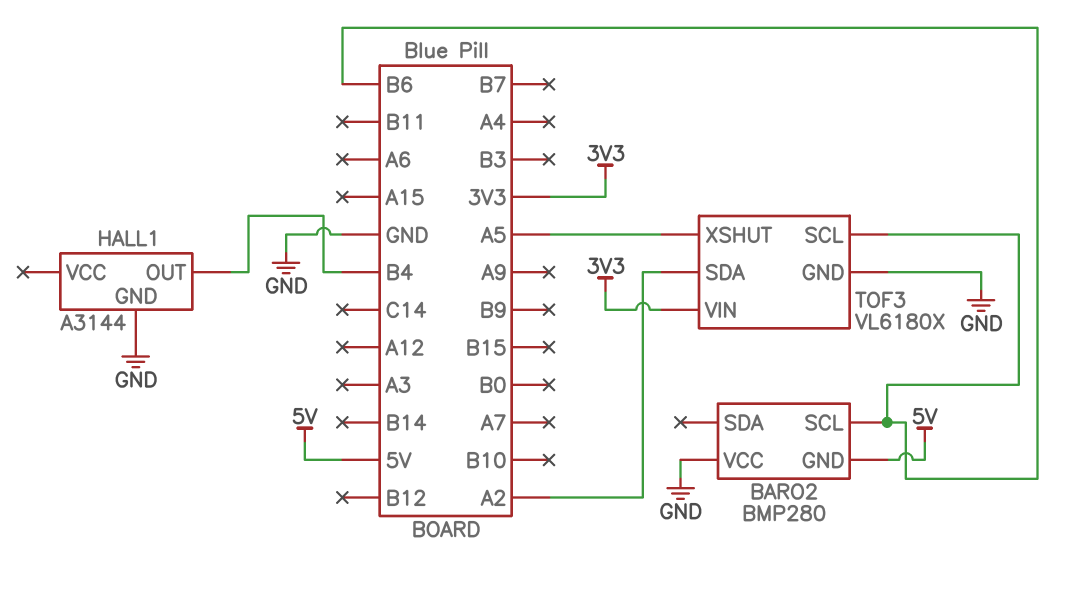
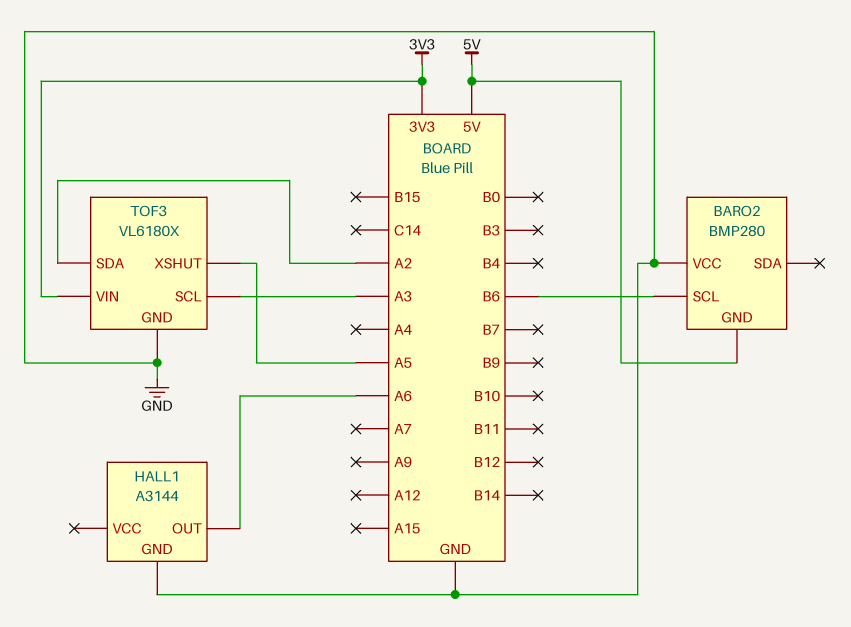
HALL1 pin OUT: B4 -> A6
TOF3 pin SCL: B6 -> A3

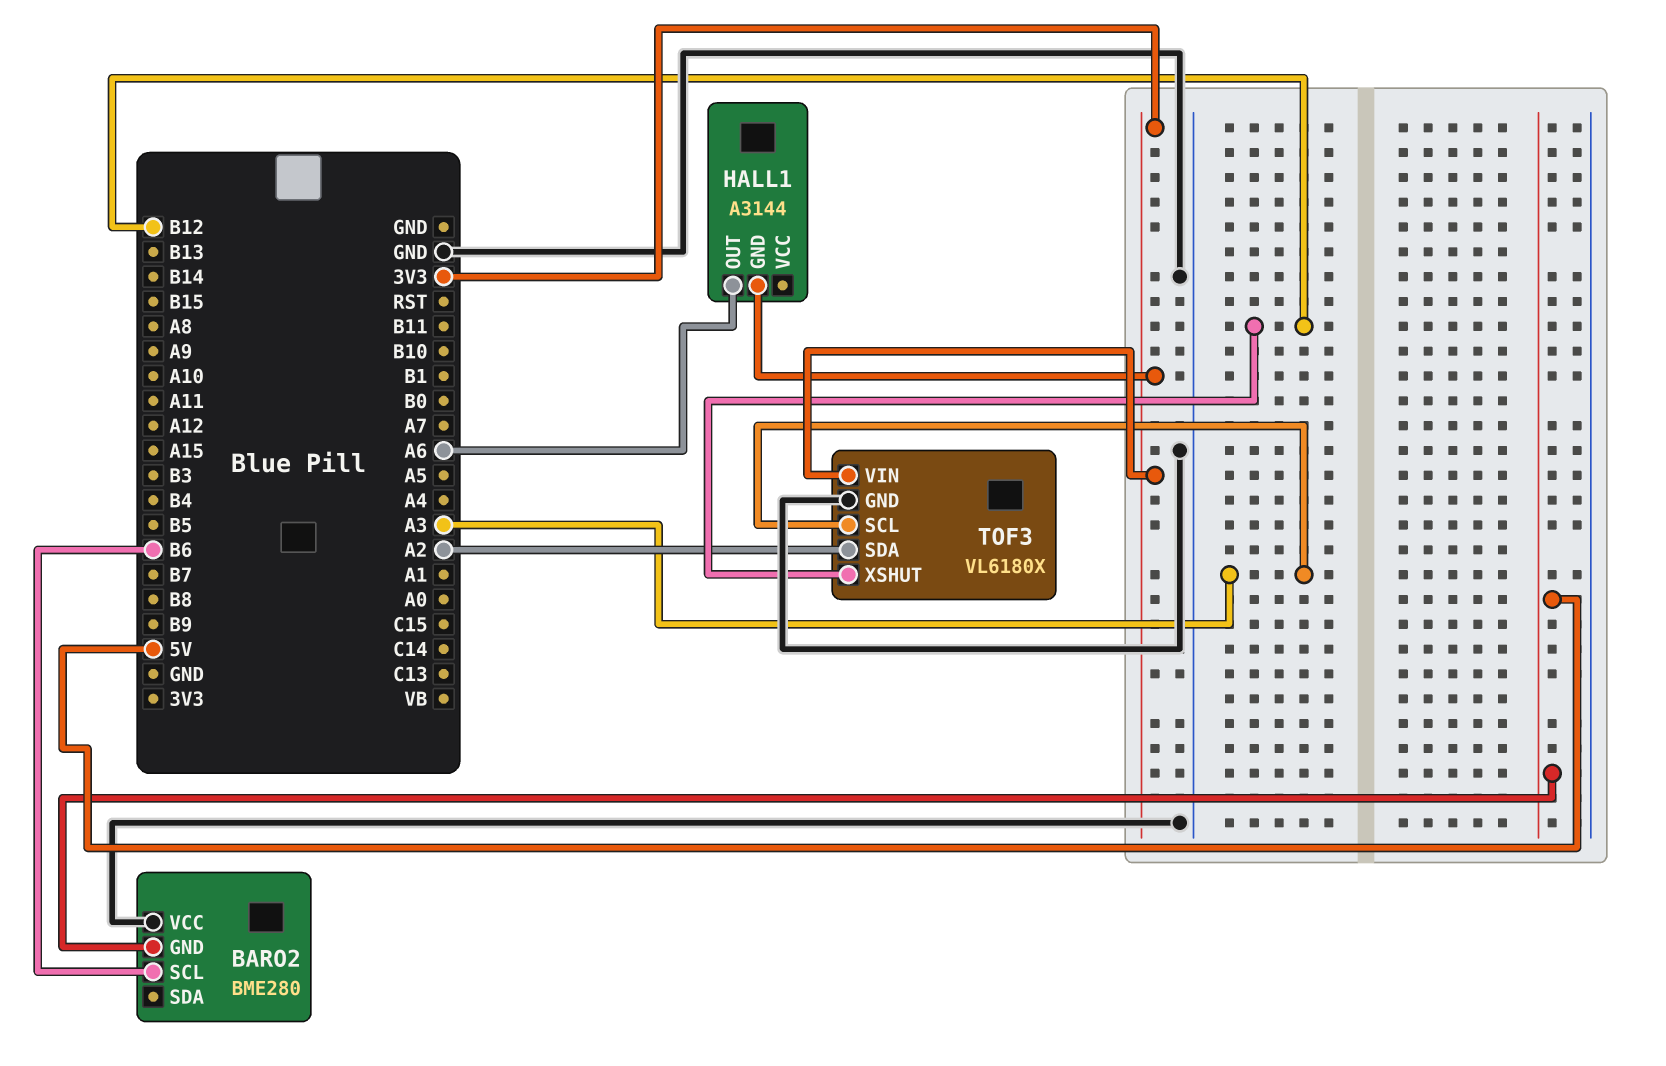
BARO2: BMP280 -> BME280
HALL1 pin GND: GND -> 3V3
TOF3 pin XSHUT: A5 -> B12

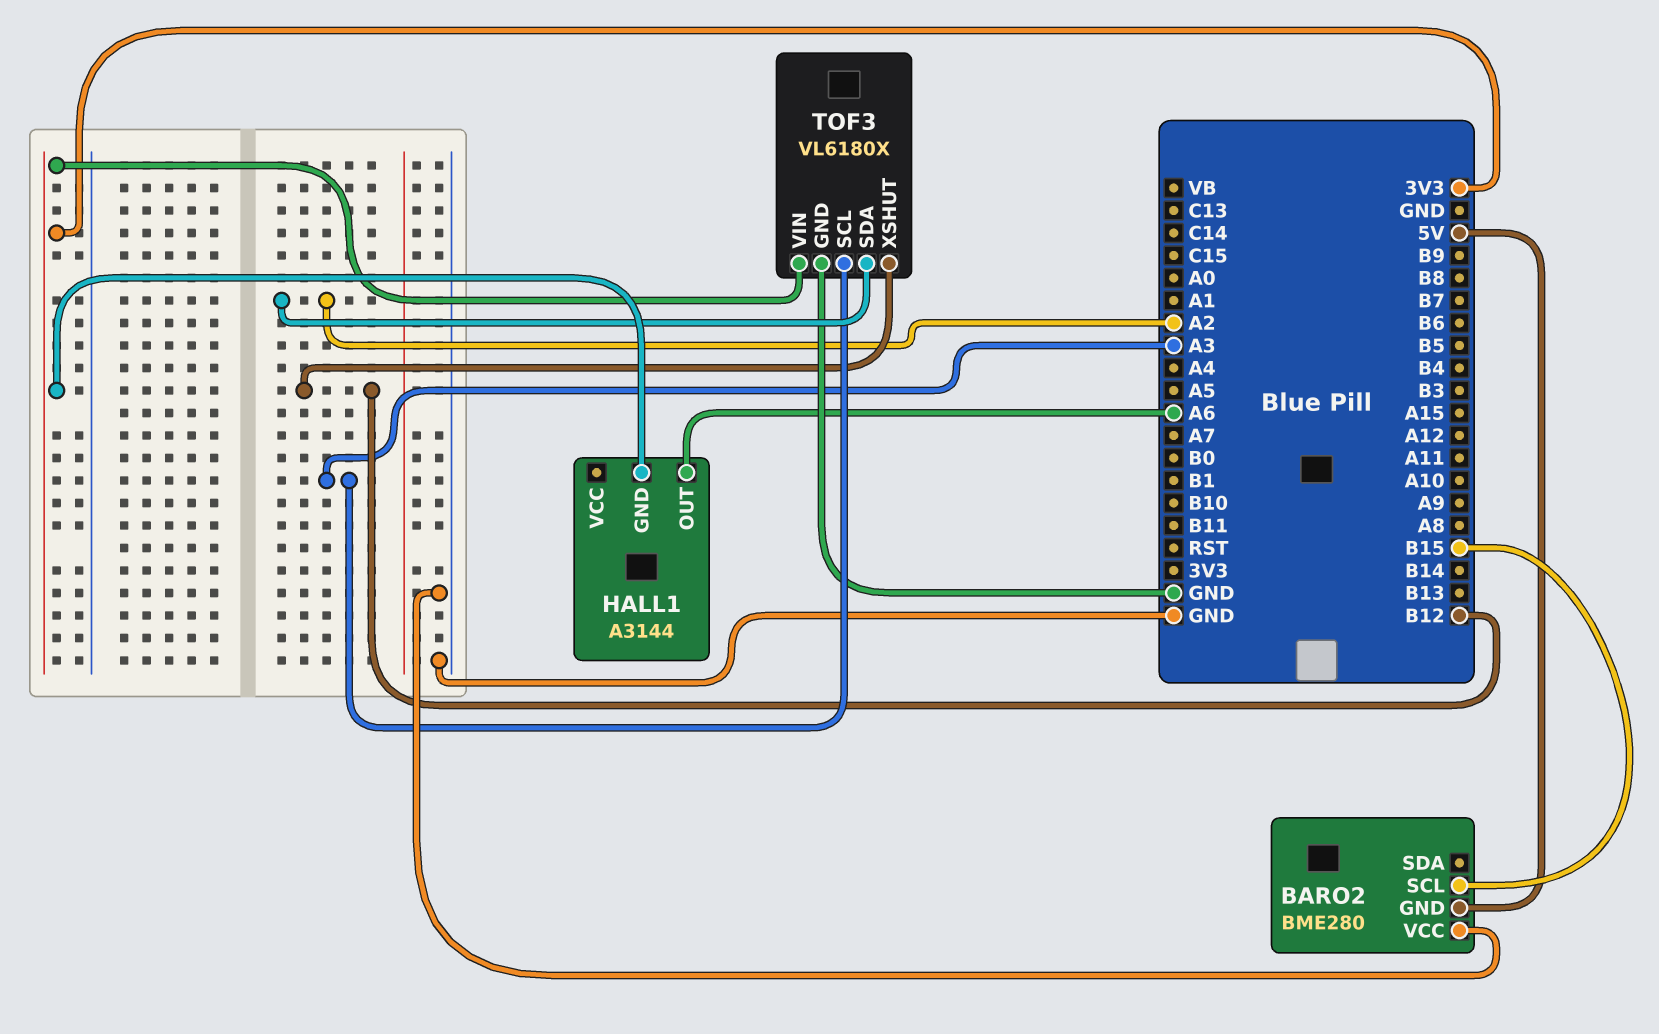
BARO2 pin SCL: B6 -> B15

